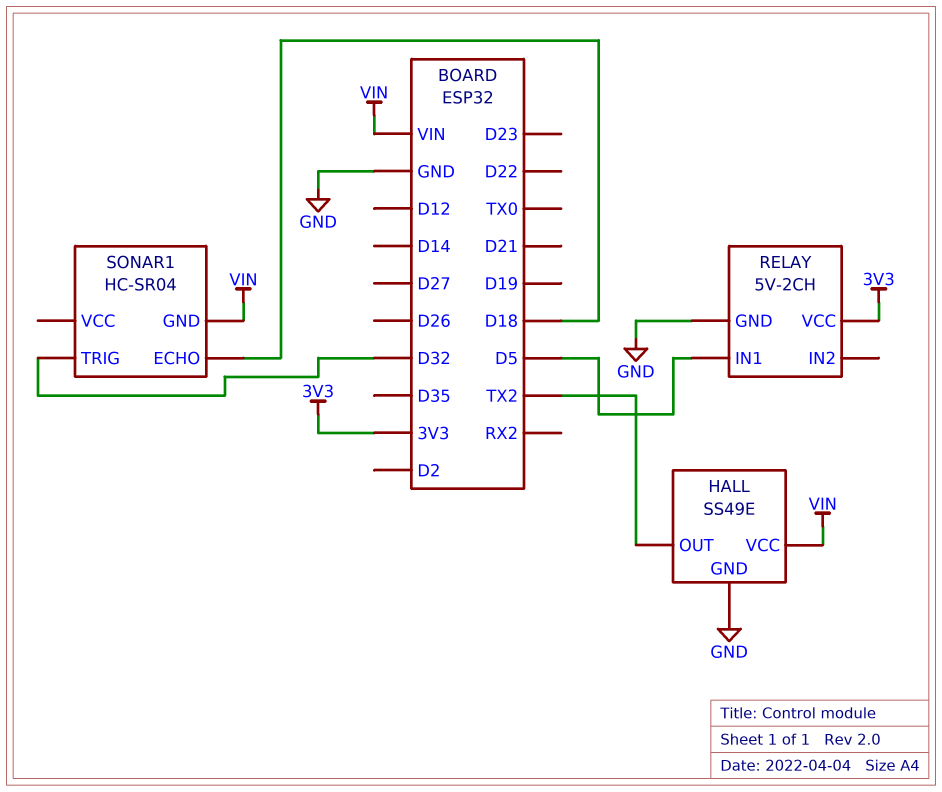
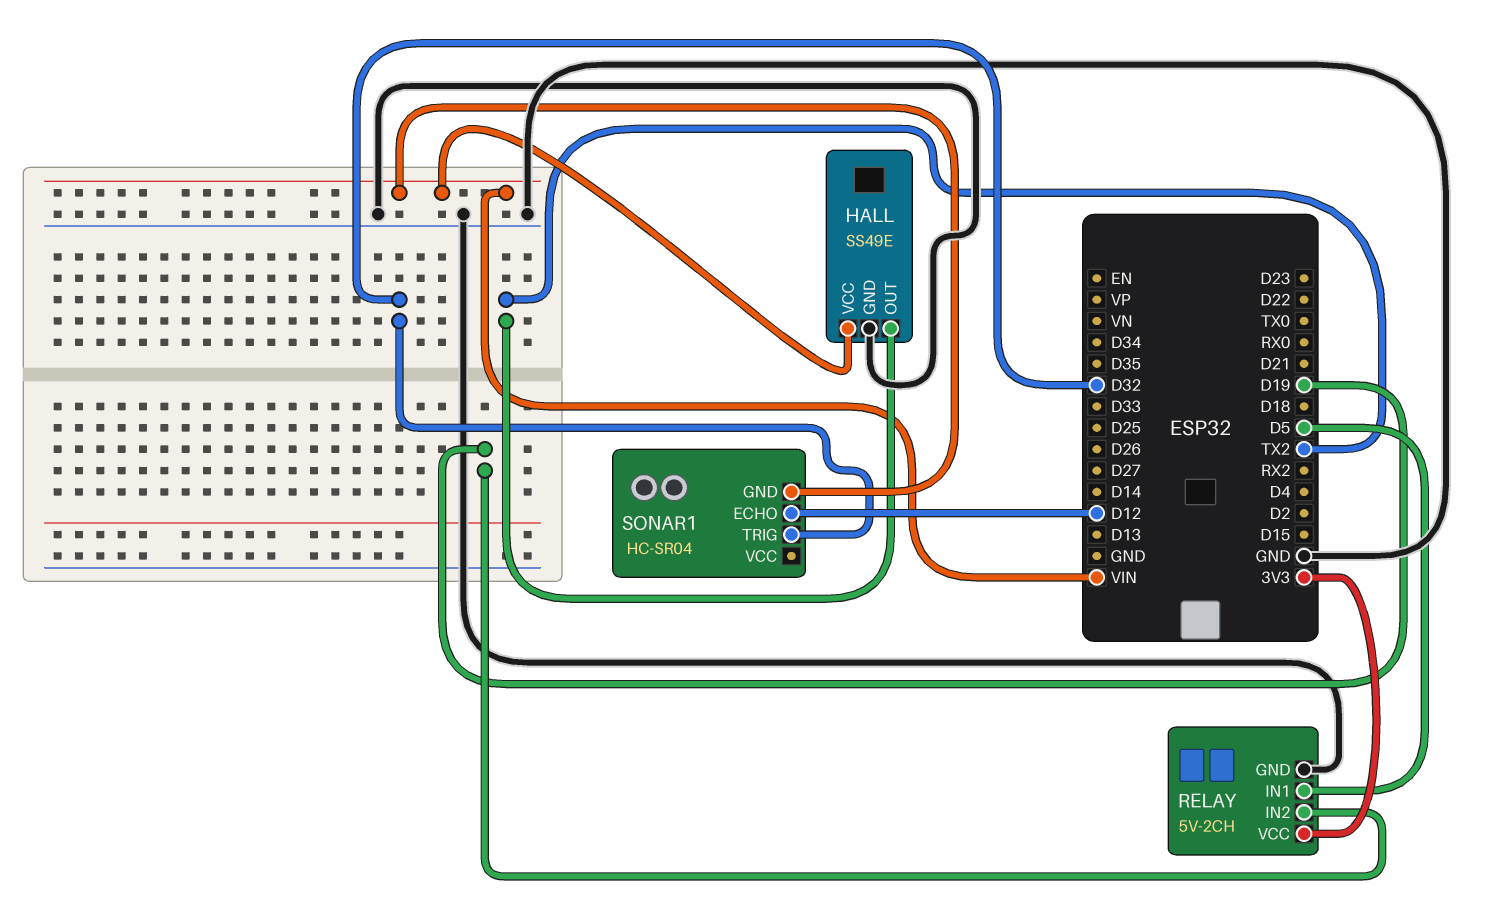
RELAY pin IN2: none -> D19
SONAR1 pin ECHO: D18 -> D12

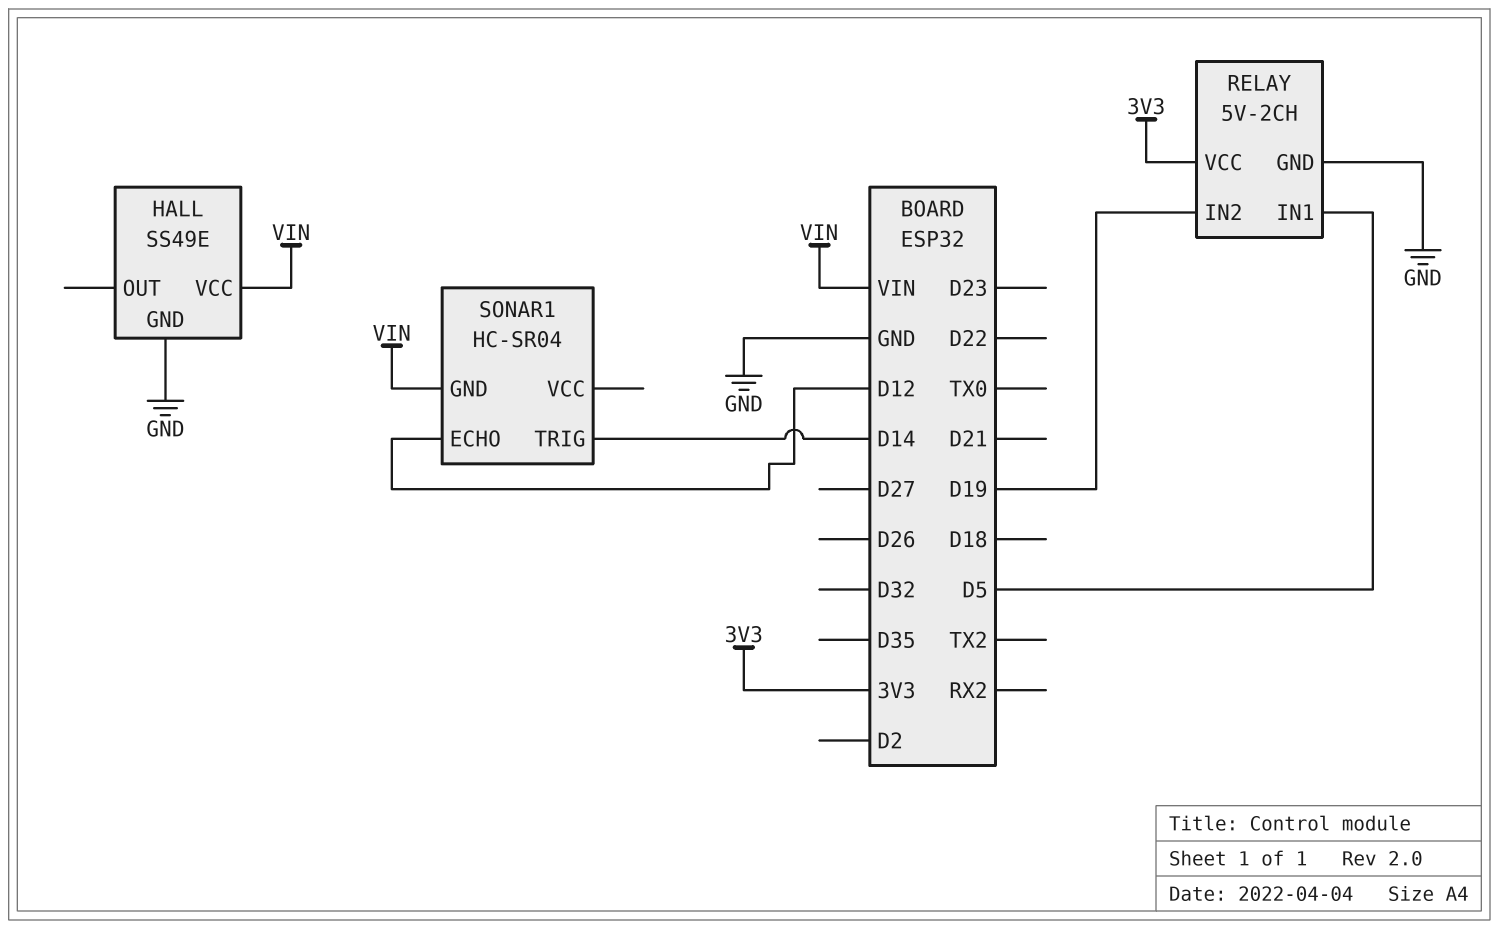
HALL pin OUT: TX2 -> none
SONAR1 pin TRIG: D32 -> D14

